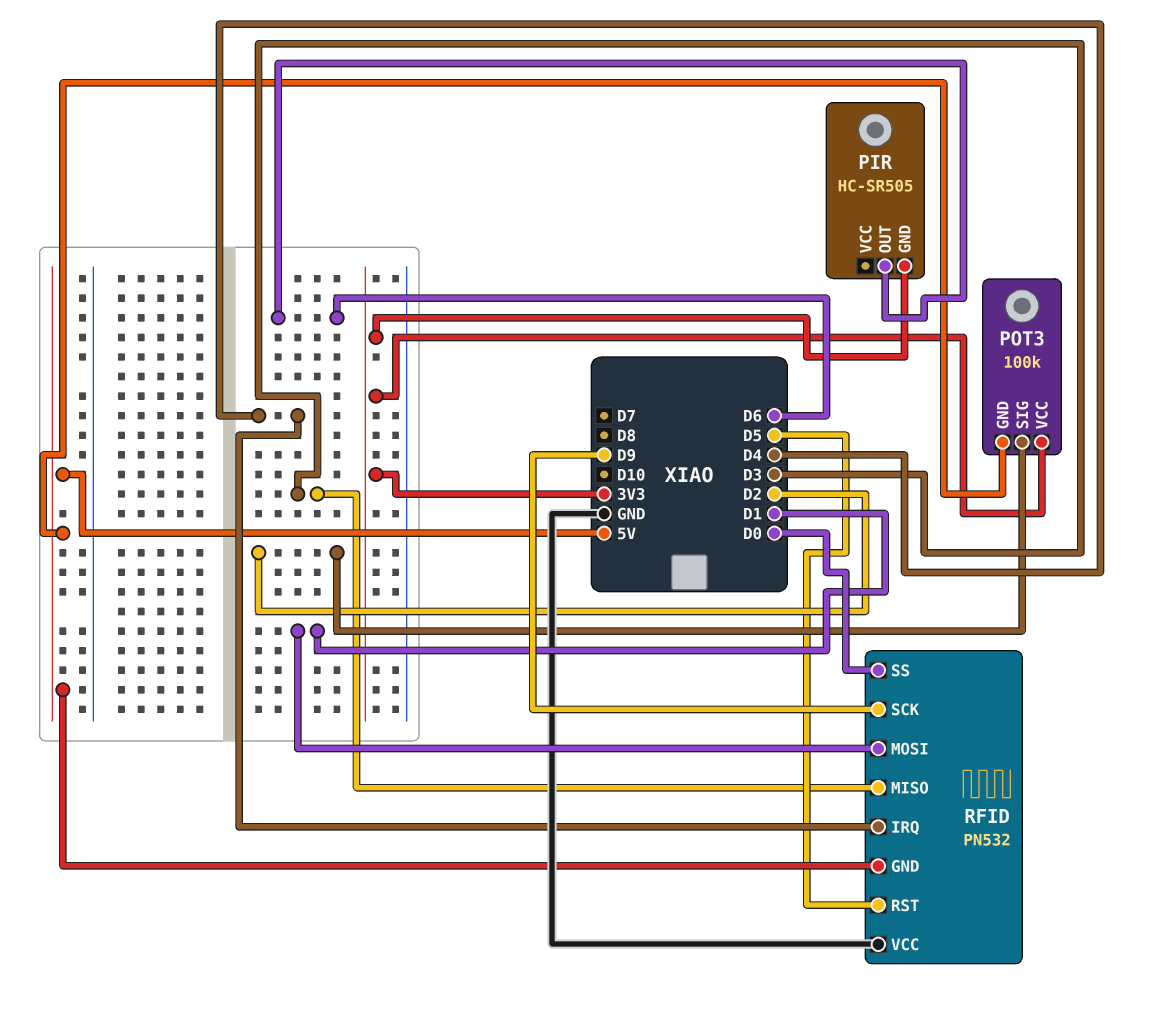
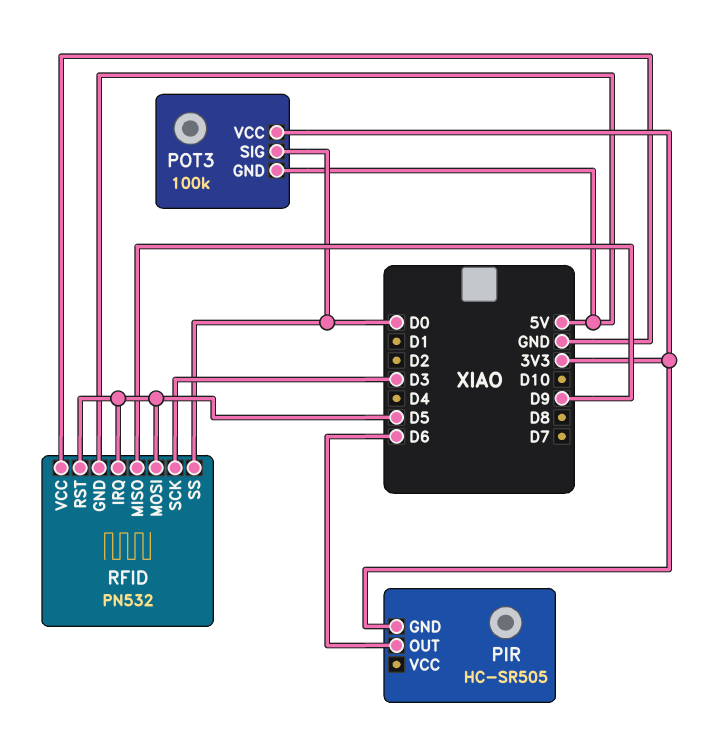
POT3 pin SIG: D2 -> D0
RFID pin IRQ: D4 -> D5
RFID pin MISO: D3 -> D9
RFID pin MOSI: D1 -> D5
RFID pin SCK: D9 -> D3

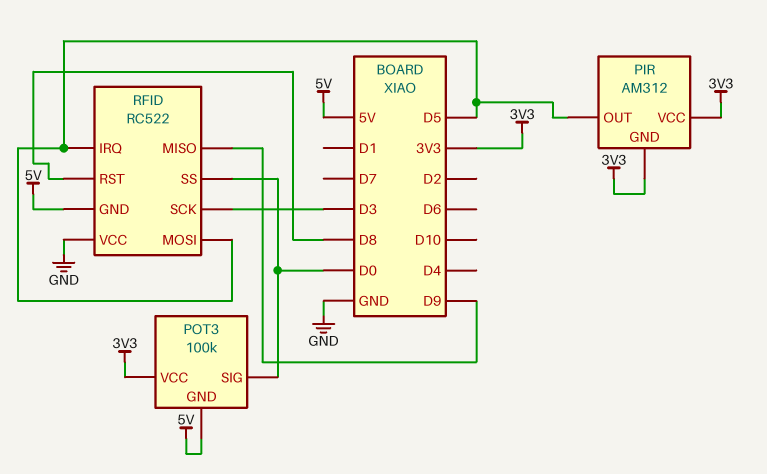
PIR: HC-SR505 -> AM312
PIR pin OUT: D6 -> D5
PIR pin VCC: none -> 3V3
RFID: PN532 -> RC522
RFID pin RST: D5 -> D8

